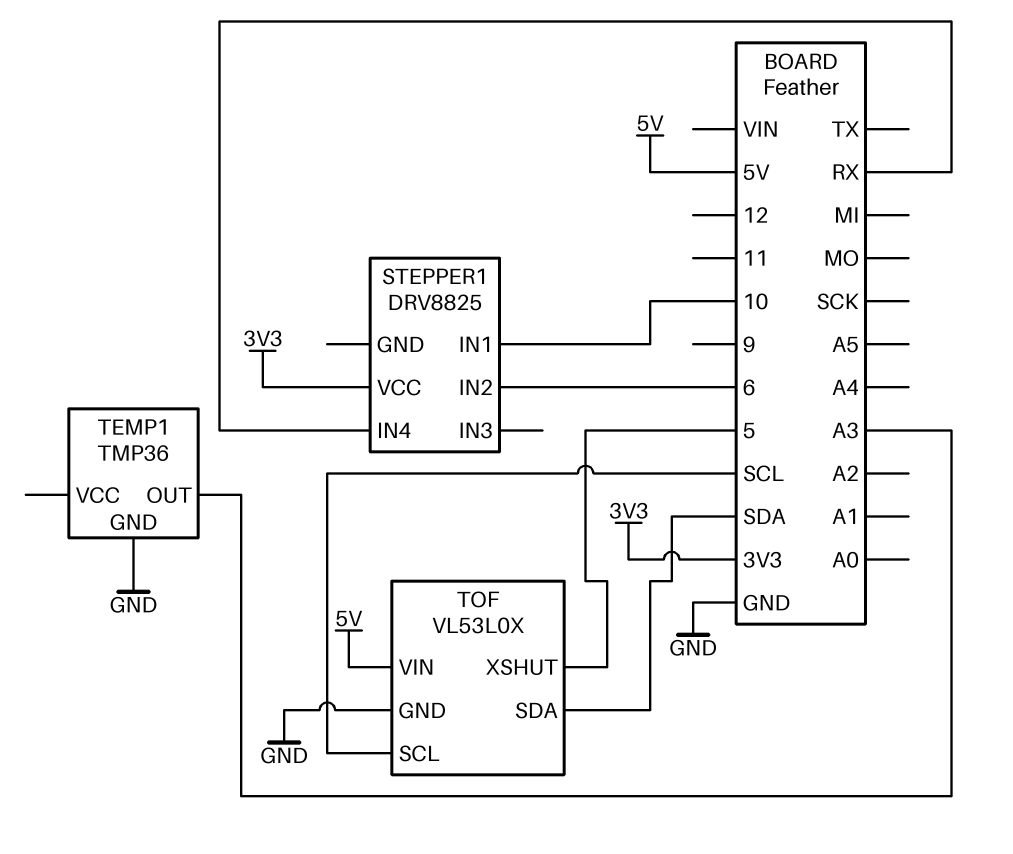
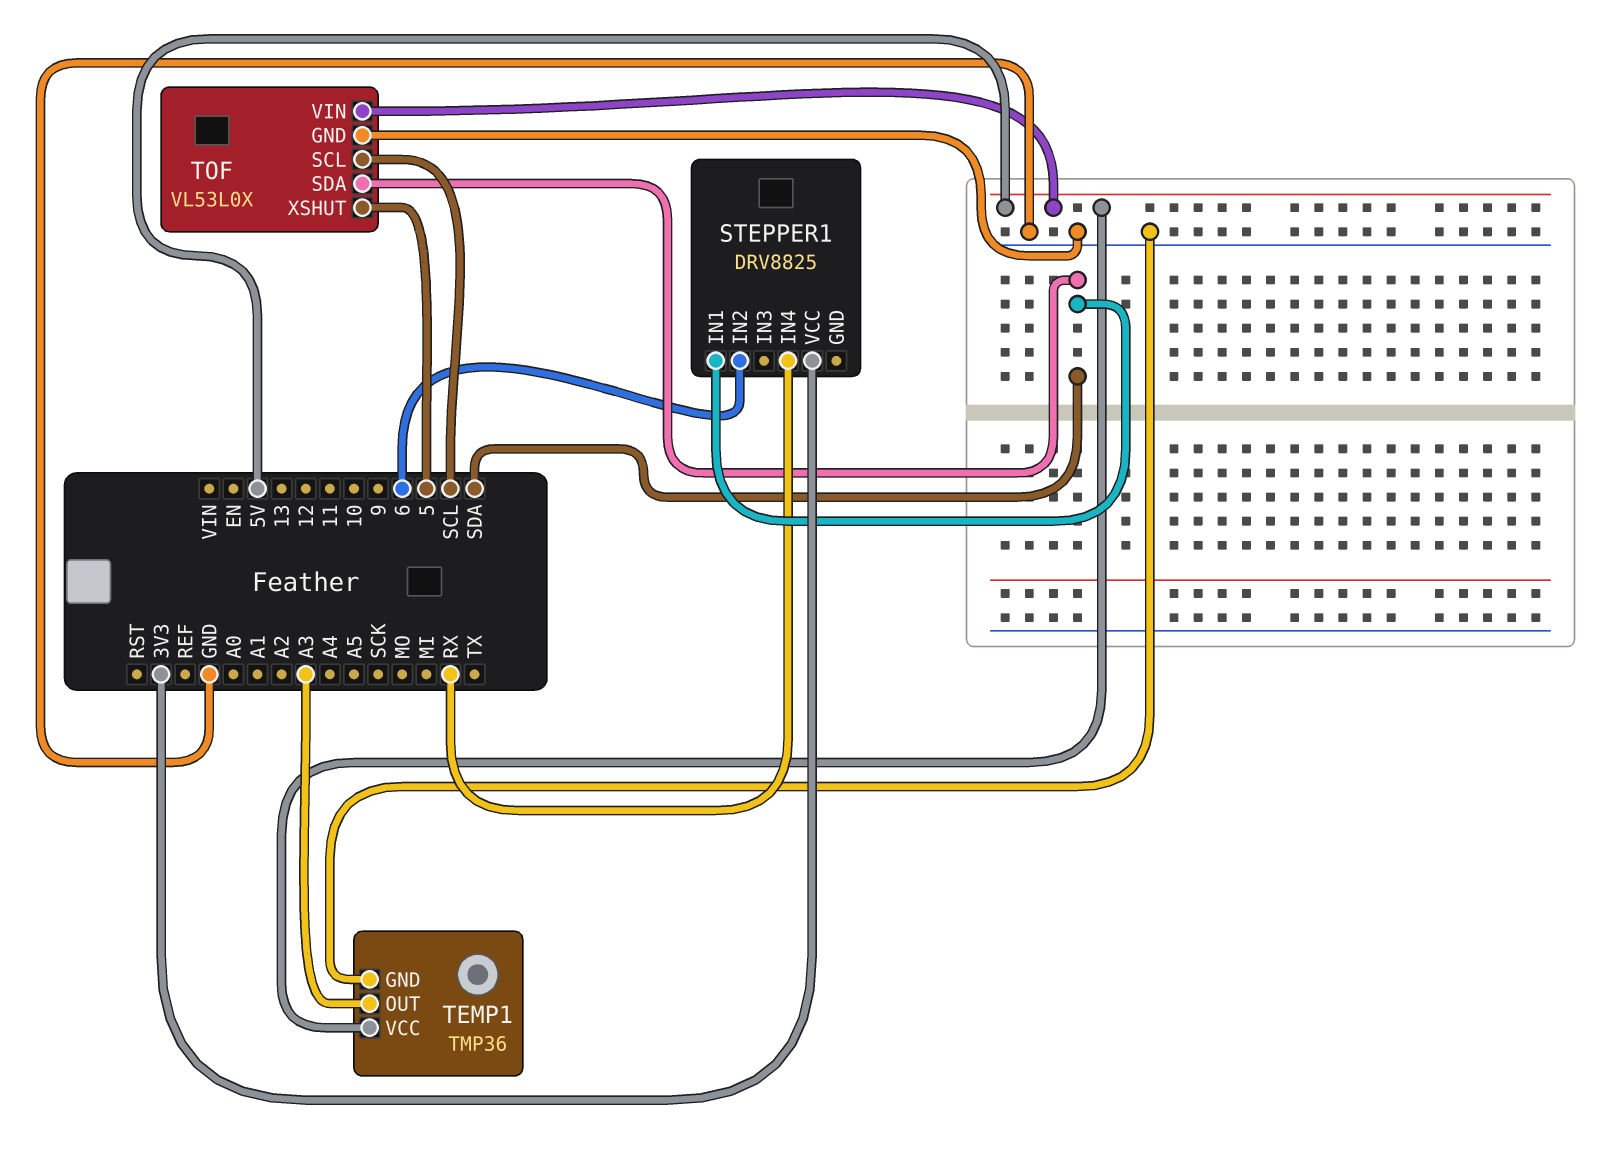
STEPPER1 pin IN1: 10 -> SDA
TEMP1 pin VCC: none -> 5V

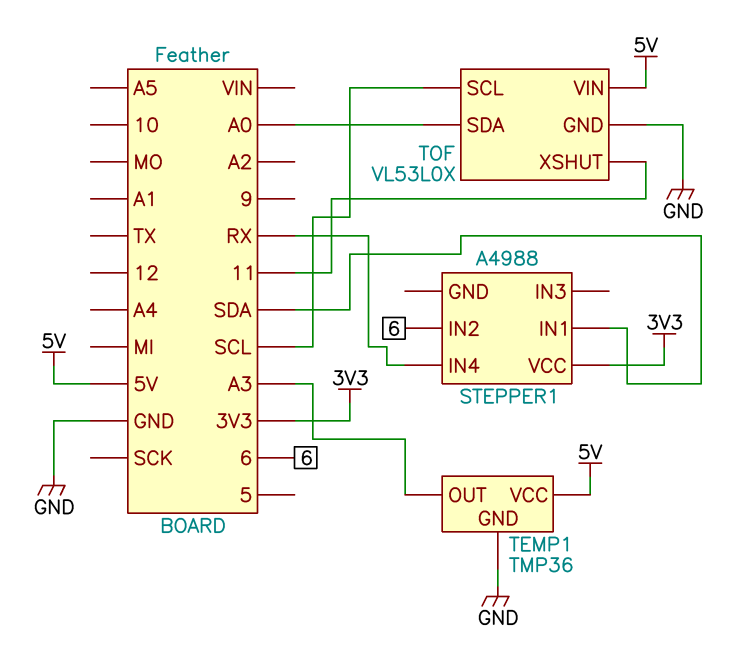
STEPPER1: DRV8825 -> A4988
TOF pin SDA: SDA -> A0
TOF pin XSHUT: 5 -> 11

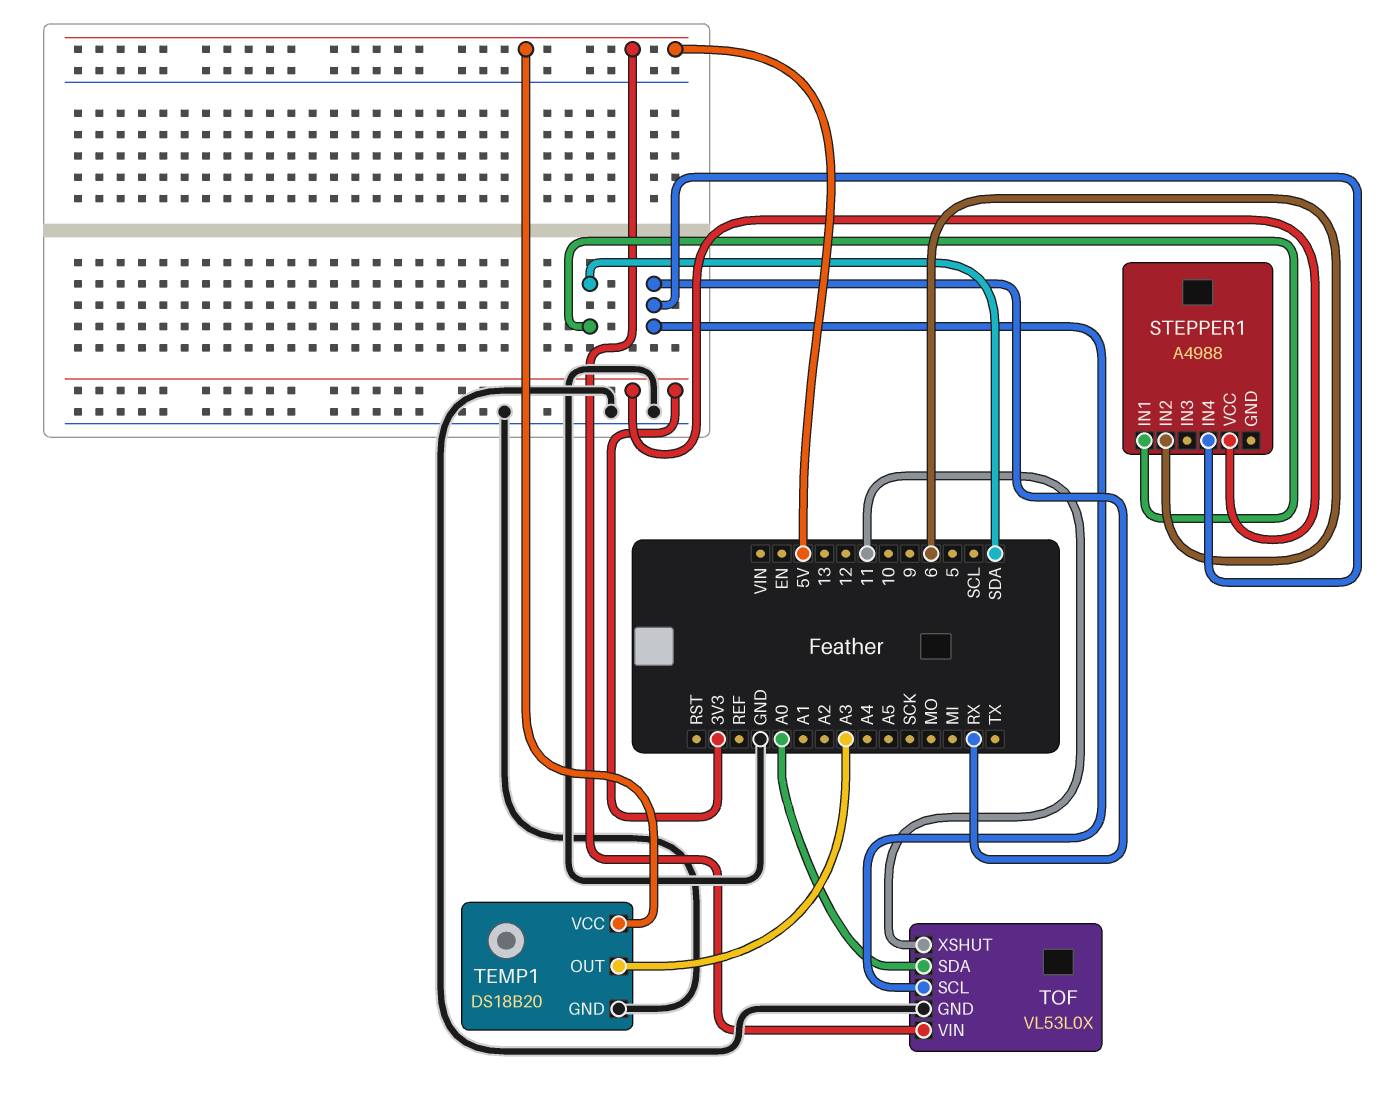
TEMP1: TMP36 -> DS18B20
TOF pin SCL: SCL -> RX

